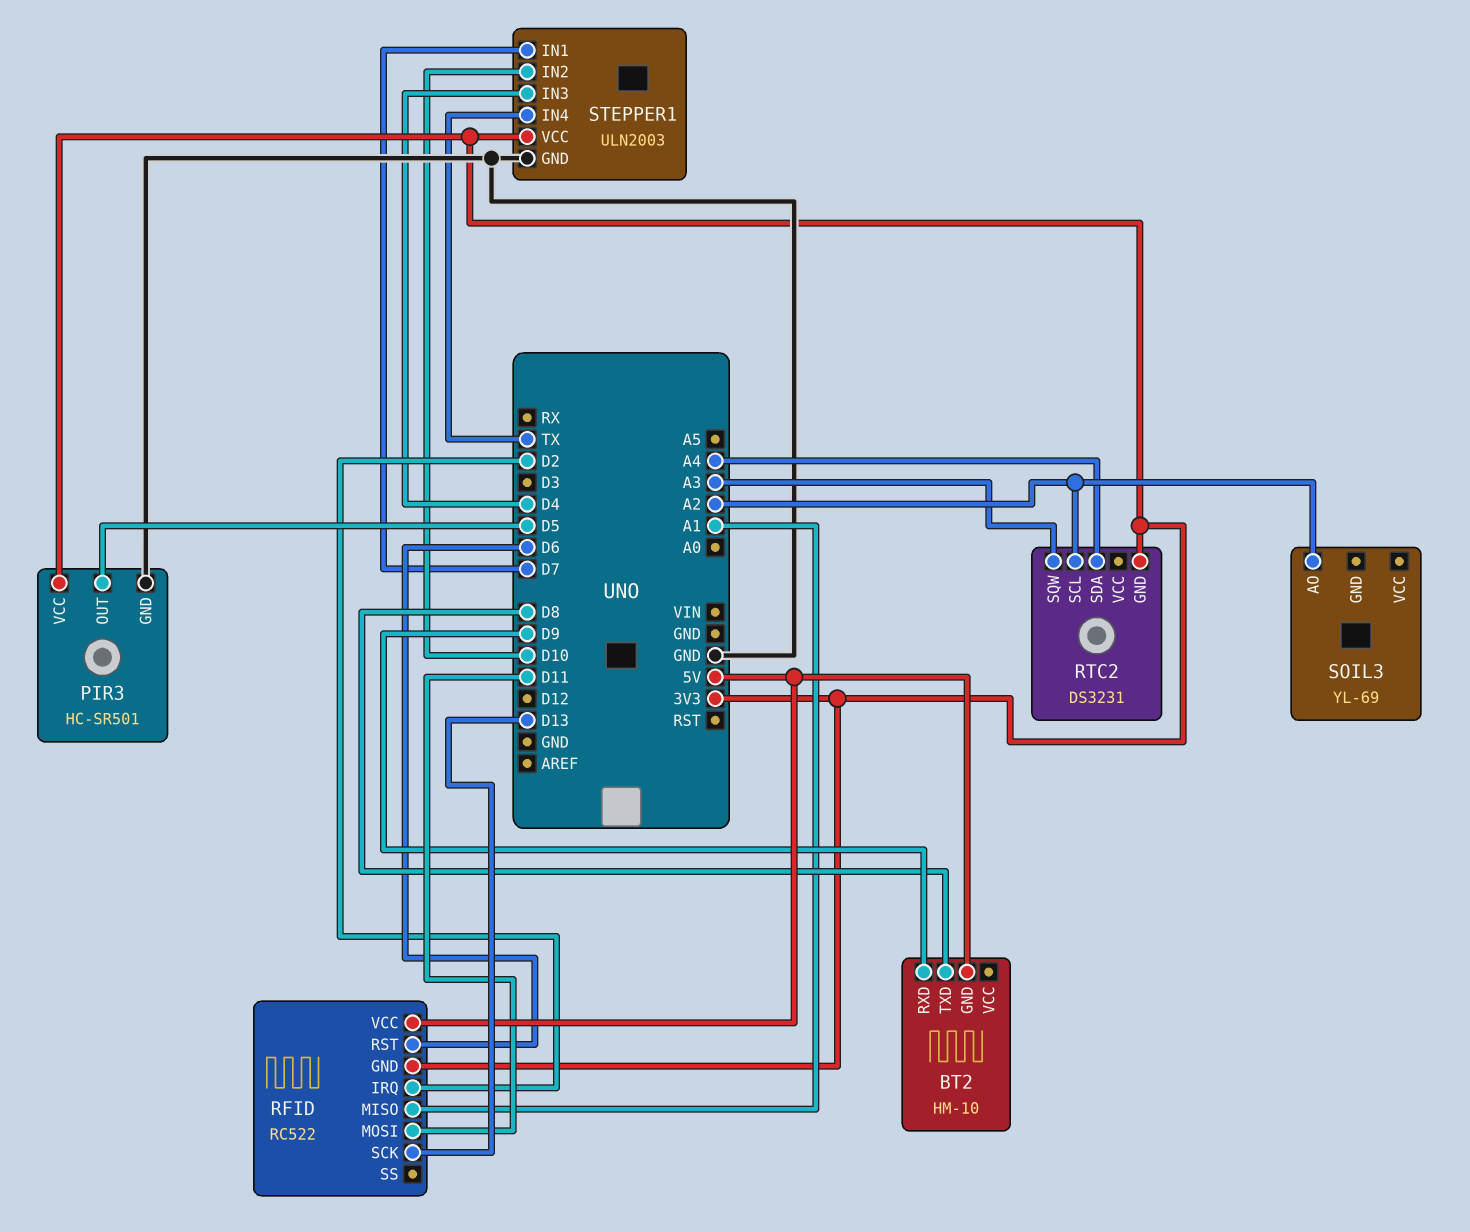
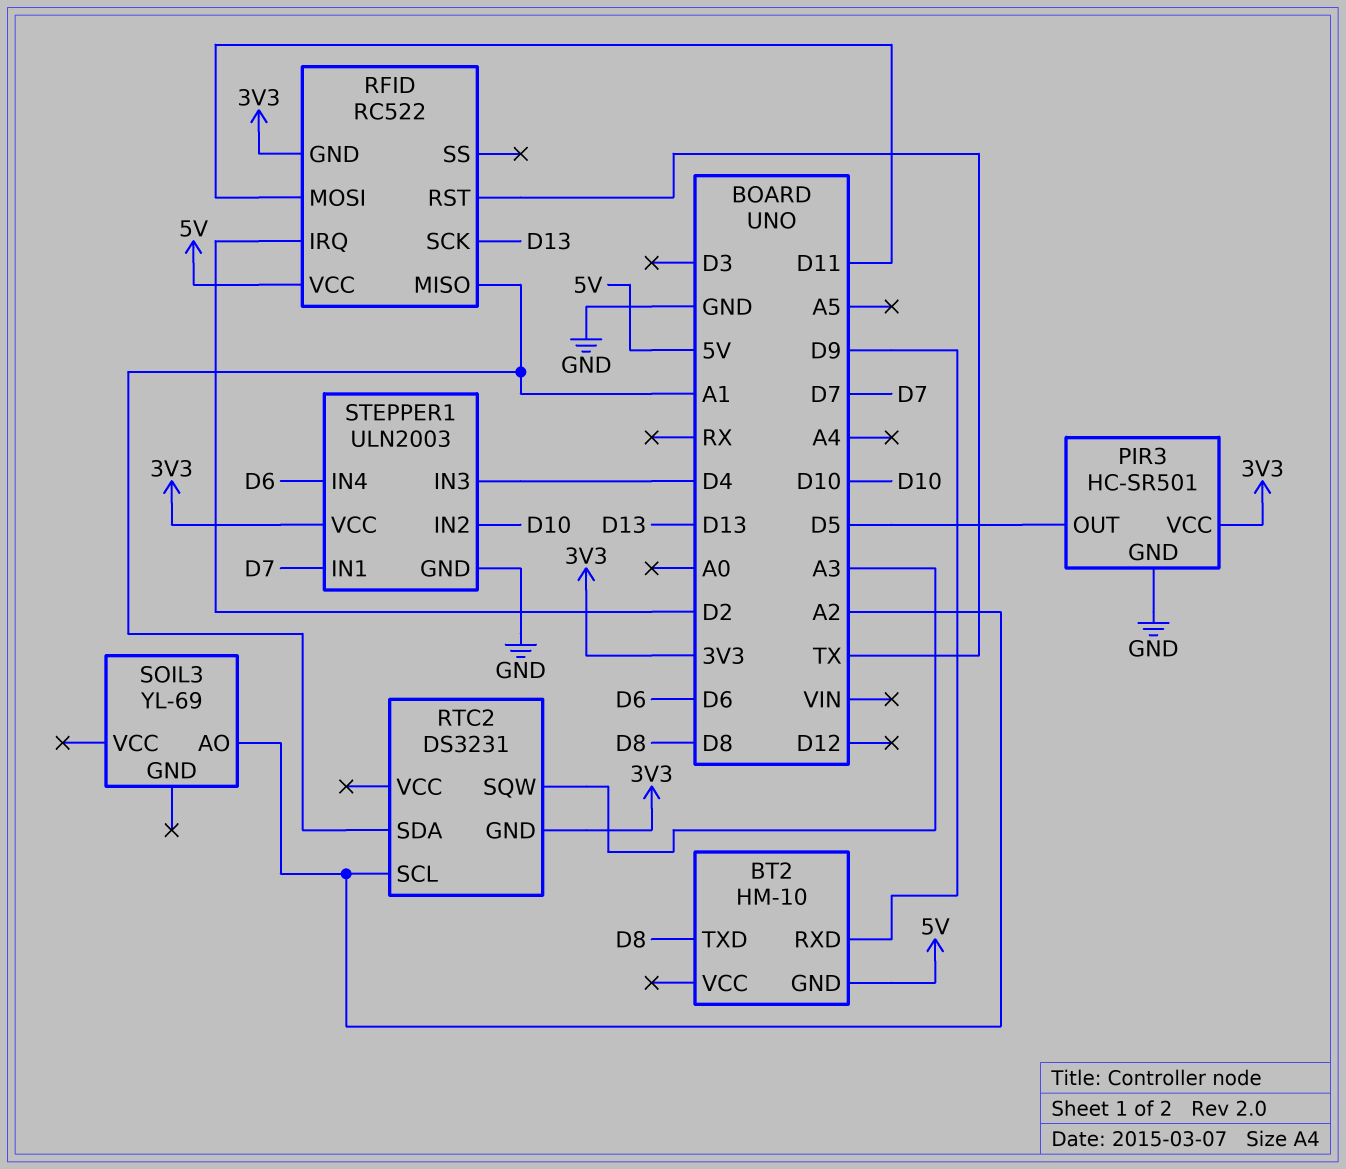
RFID pin RST: D6 -> TX
RTC2 pin SDA: A4 -> A1
STEPPER1 pin IN4: TX -> D6

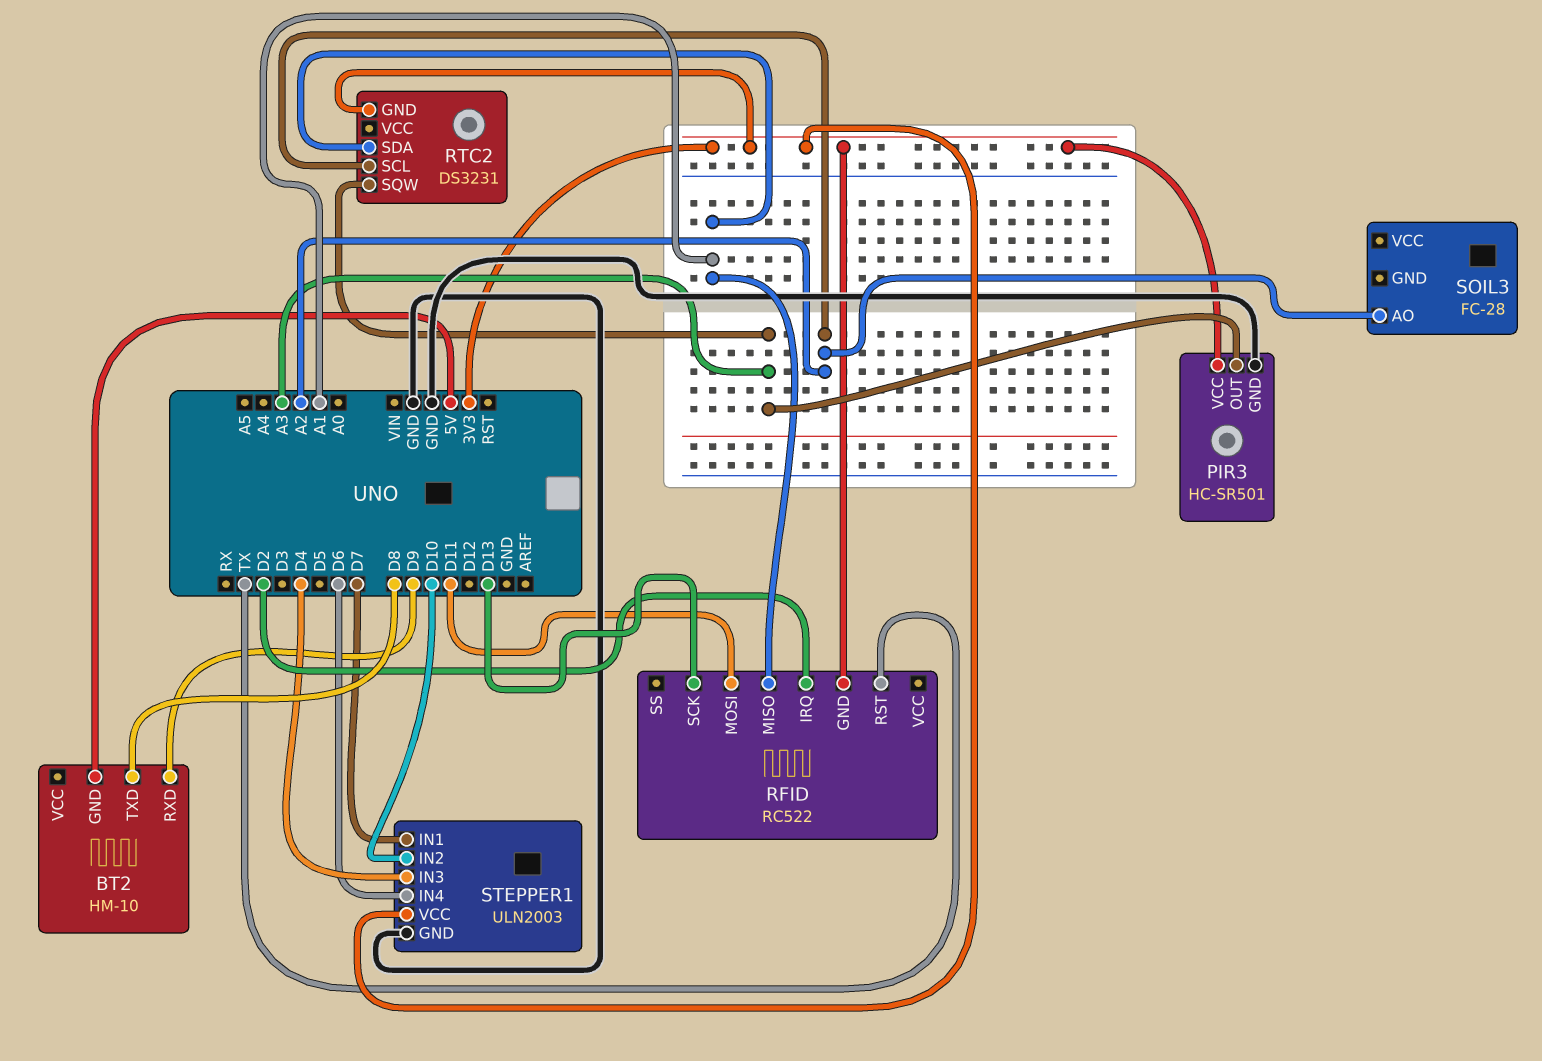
PIR3 pin OUT: D5 -> A3
RFID pin VCC: 5V -> none
SOIL3: YL-69 -> FC-28

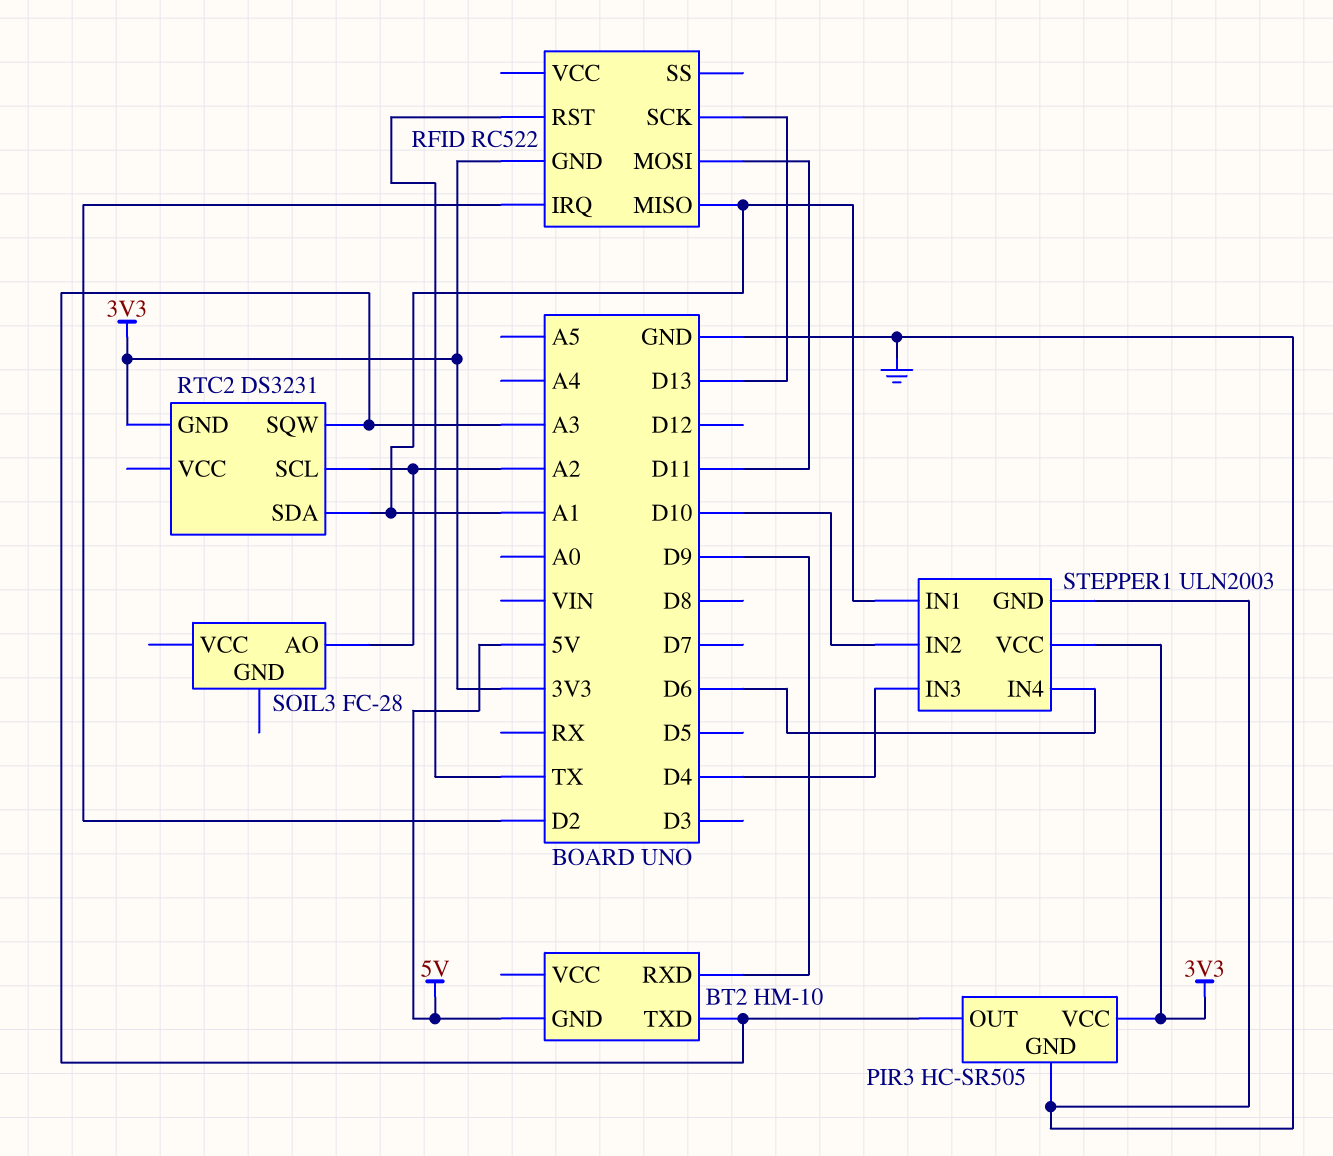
BT2 pin TXD: D8 -> A3
PIR3: HC-SR501 -> HC-SR505
STEPPER1 pin IN1: D7 -> A1

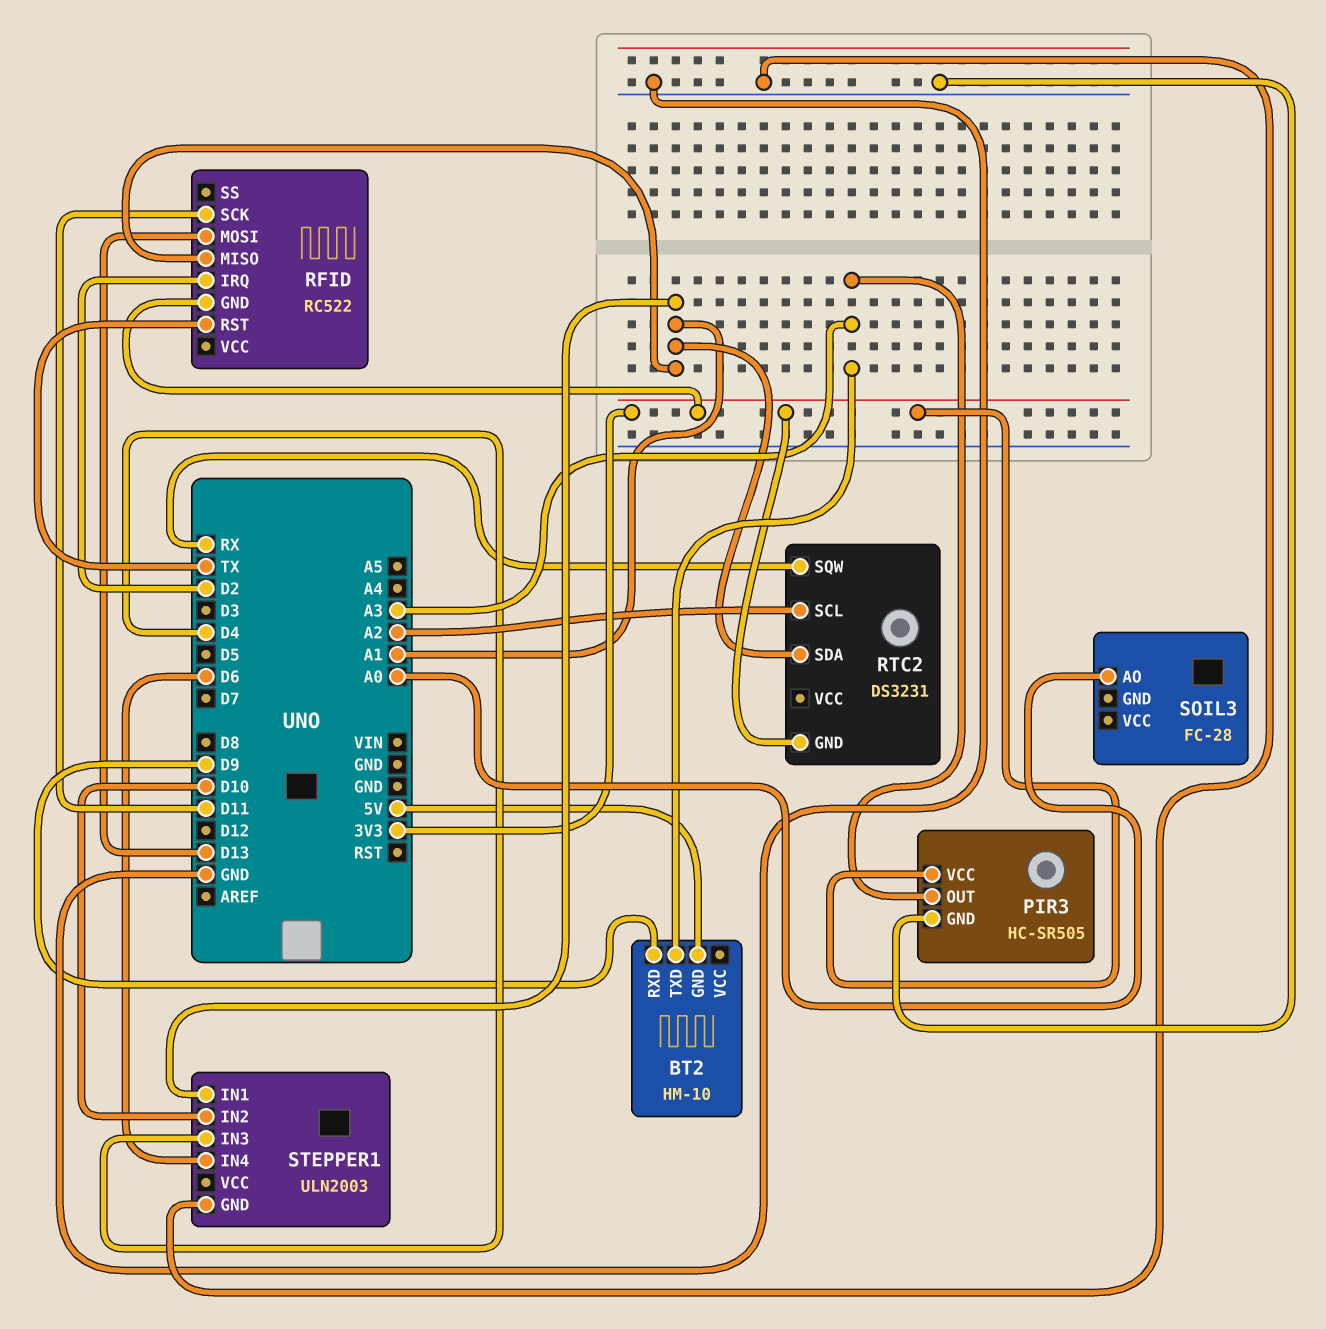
RFID pin MOSI: D11 -> D13
RFID pin SCK: D13 -> D11
RTC2 pin SQW: A3 -> RX
SOIL3 pin AO: A2 -> A0
STEPPER1 pin VCC: 3V3 -> none

